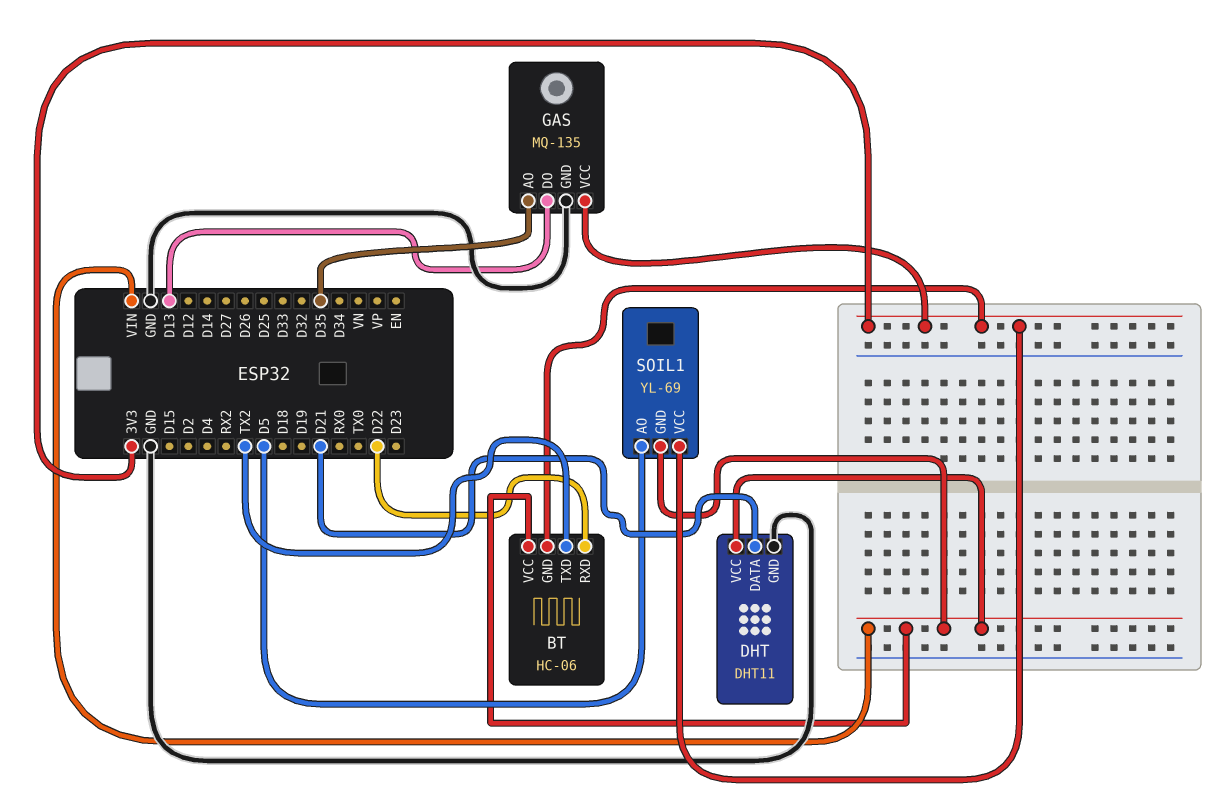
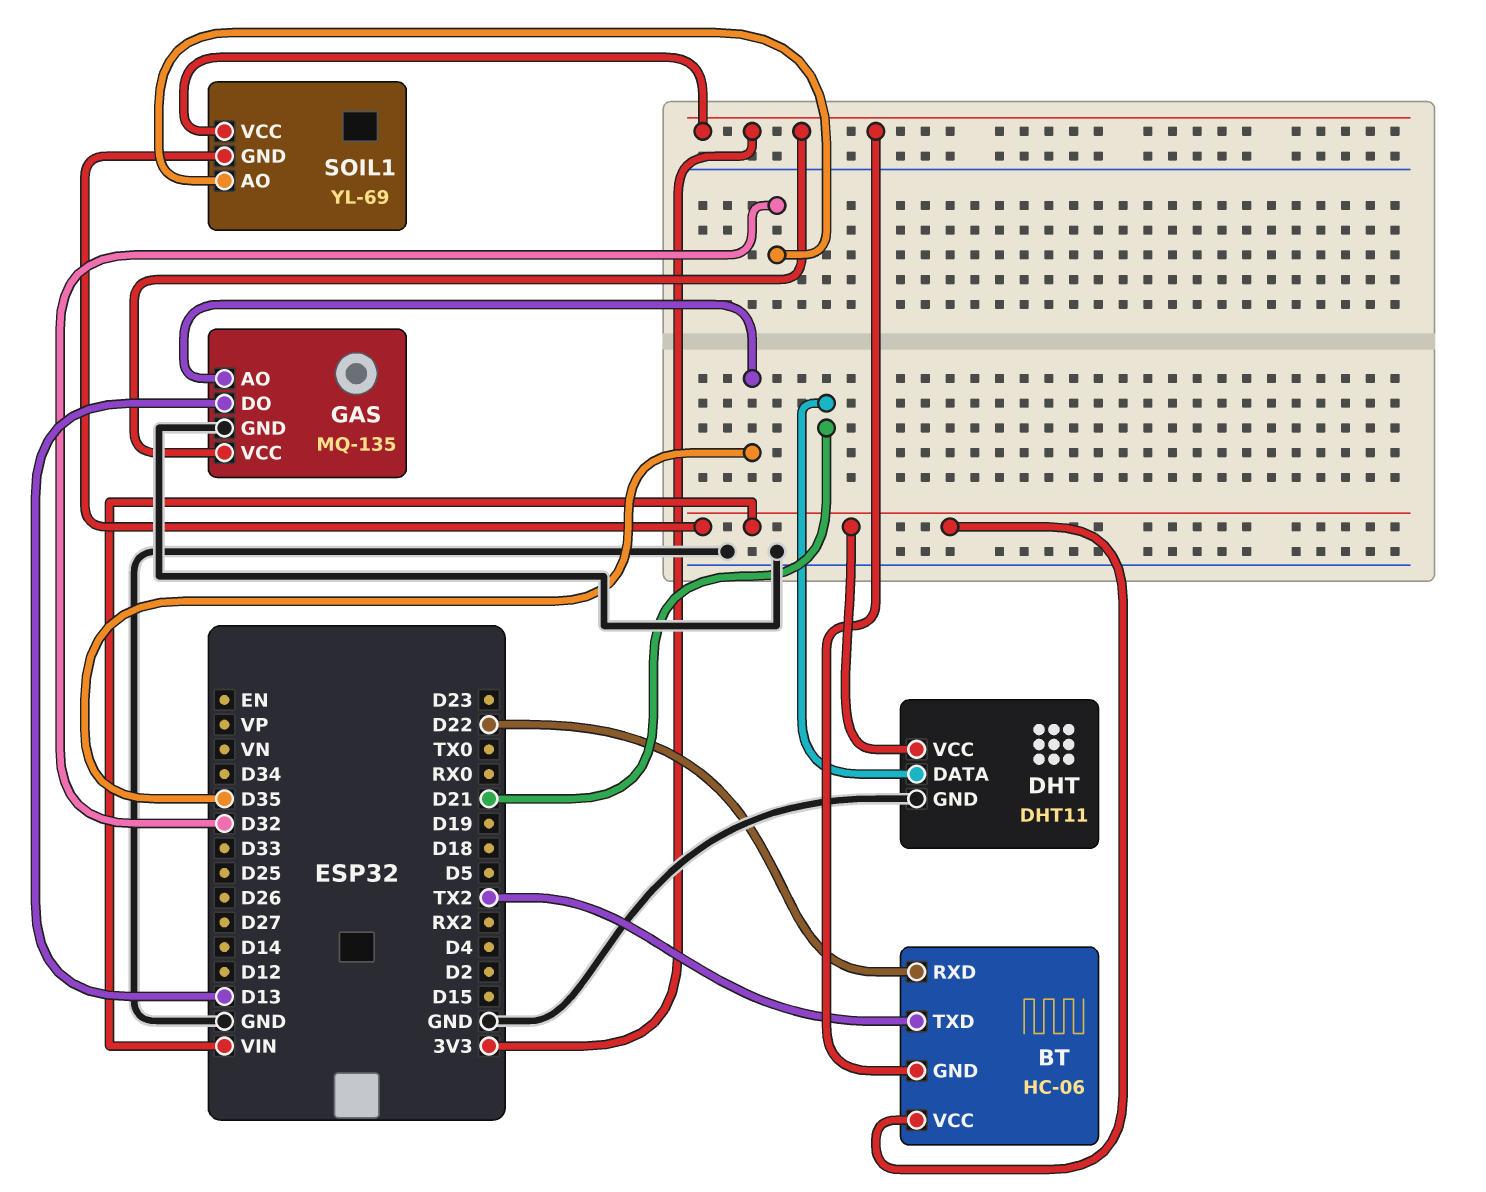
SOIL1 pin AO: D5 -> D32

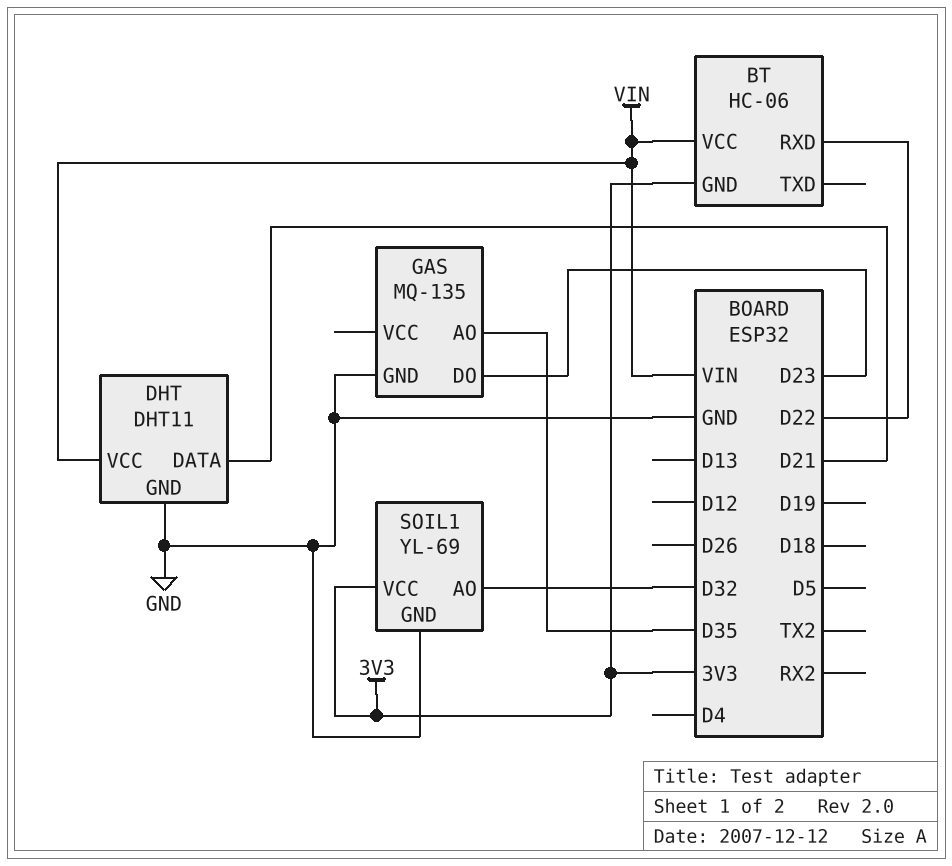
BT pin TXD: TX2 -> none
GAS pin DO: D13 -> D23
GAS pin VCC: 3V3 -> none
SOIL1 pin GND: VIN -> GND

